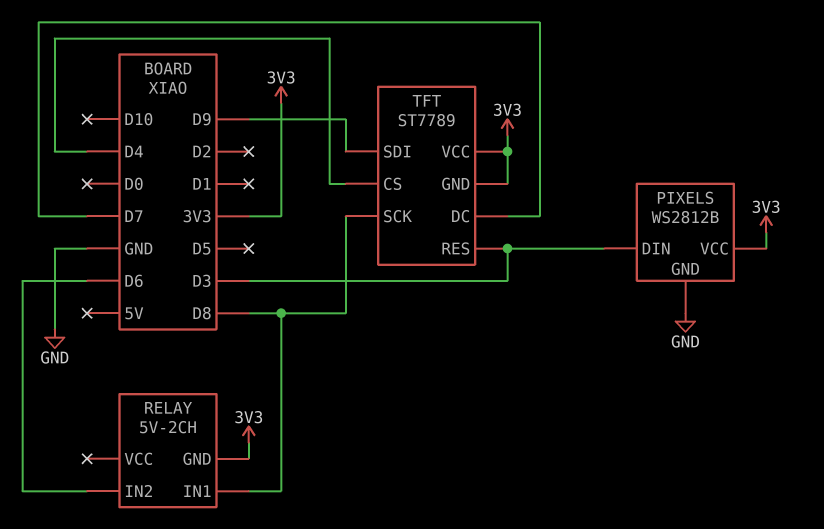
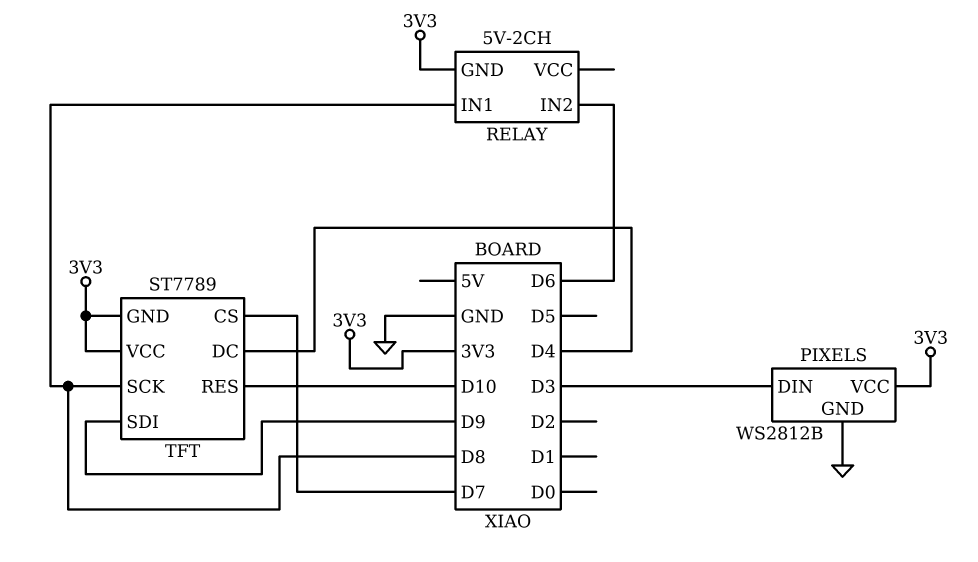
TFT pin CS: D4 -> D7
TFT pin DC: D7 -> D4
TFT pin RES: D3 -> D10

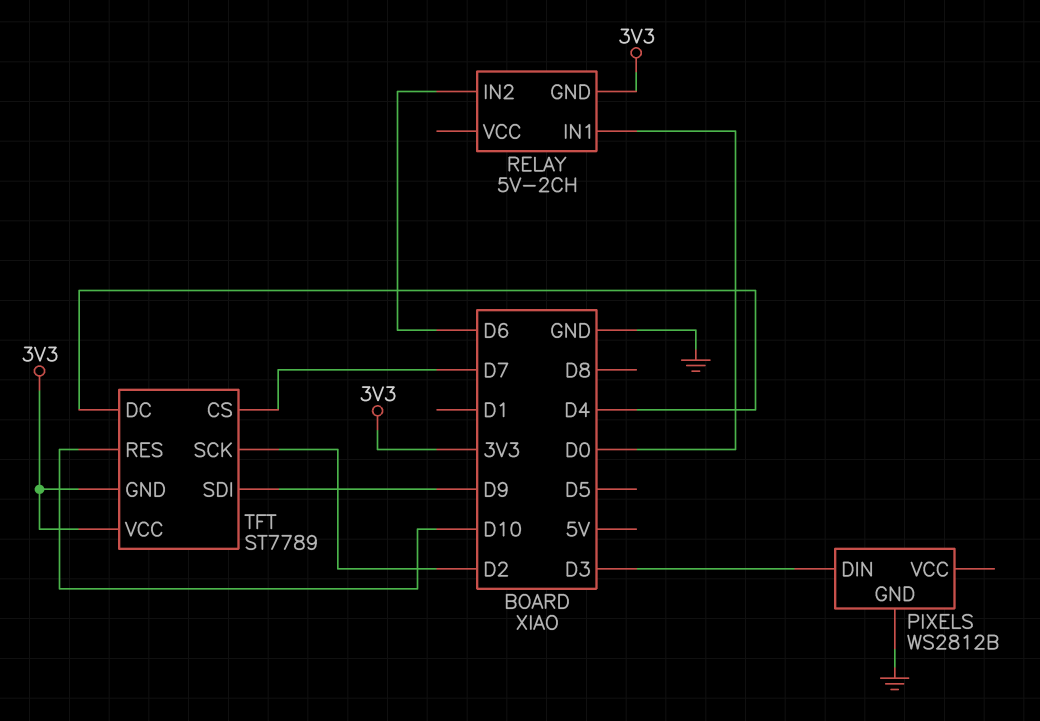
PIXELS pin VCC: 3V3 -> none
RELAY pin IN1: D8 -> D0
TFT pin SCK: D8 -> D2

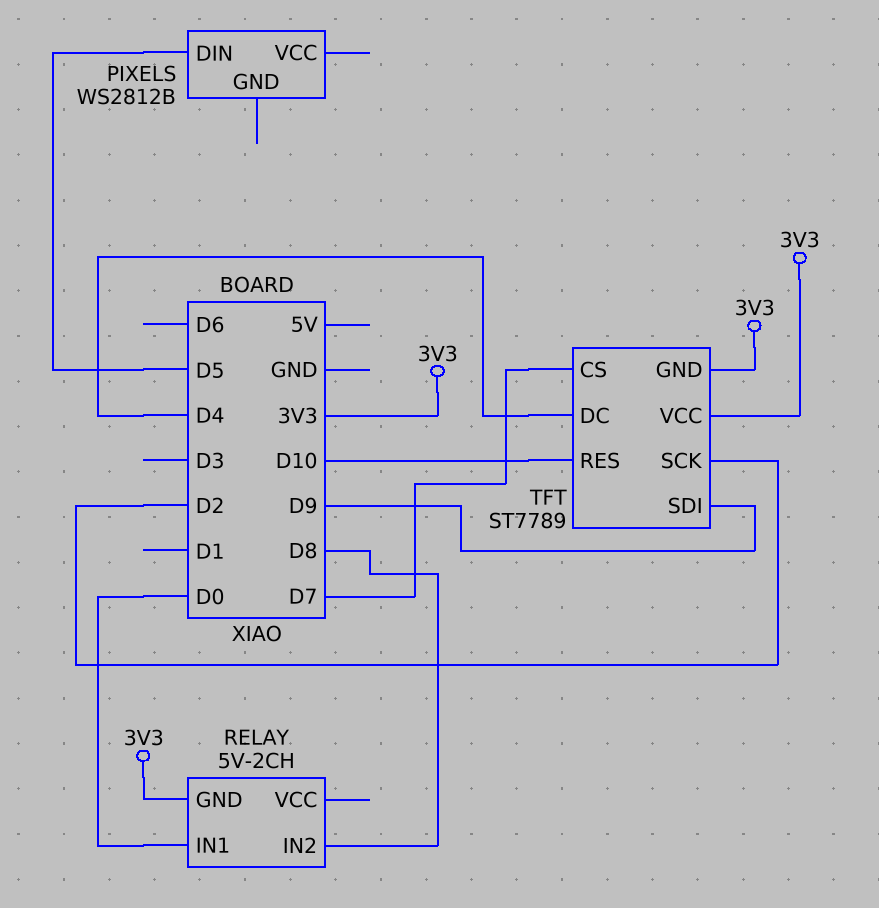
PIXELS pin DIN: D3 -> D5
PIXELS pin GND: GND -> none
RELAY pin IN2: D6 -> D8

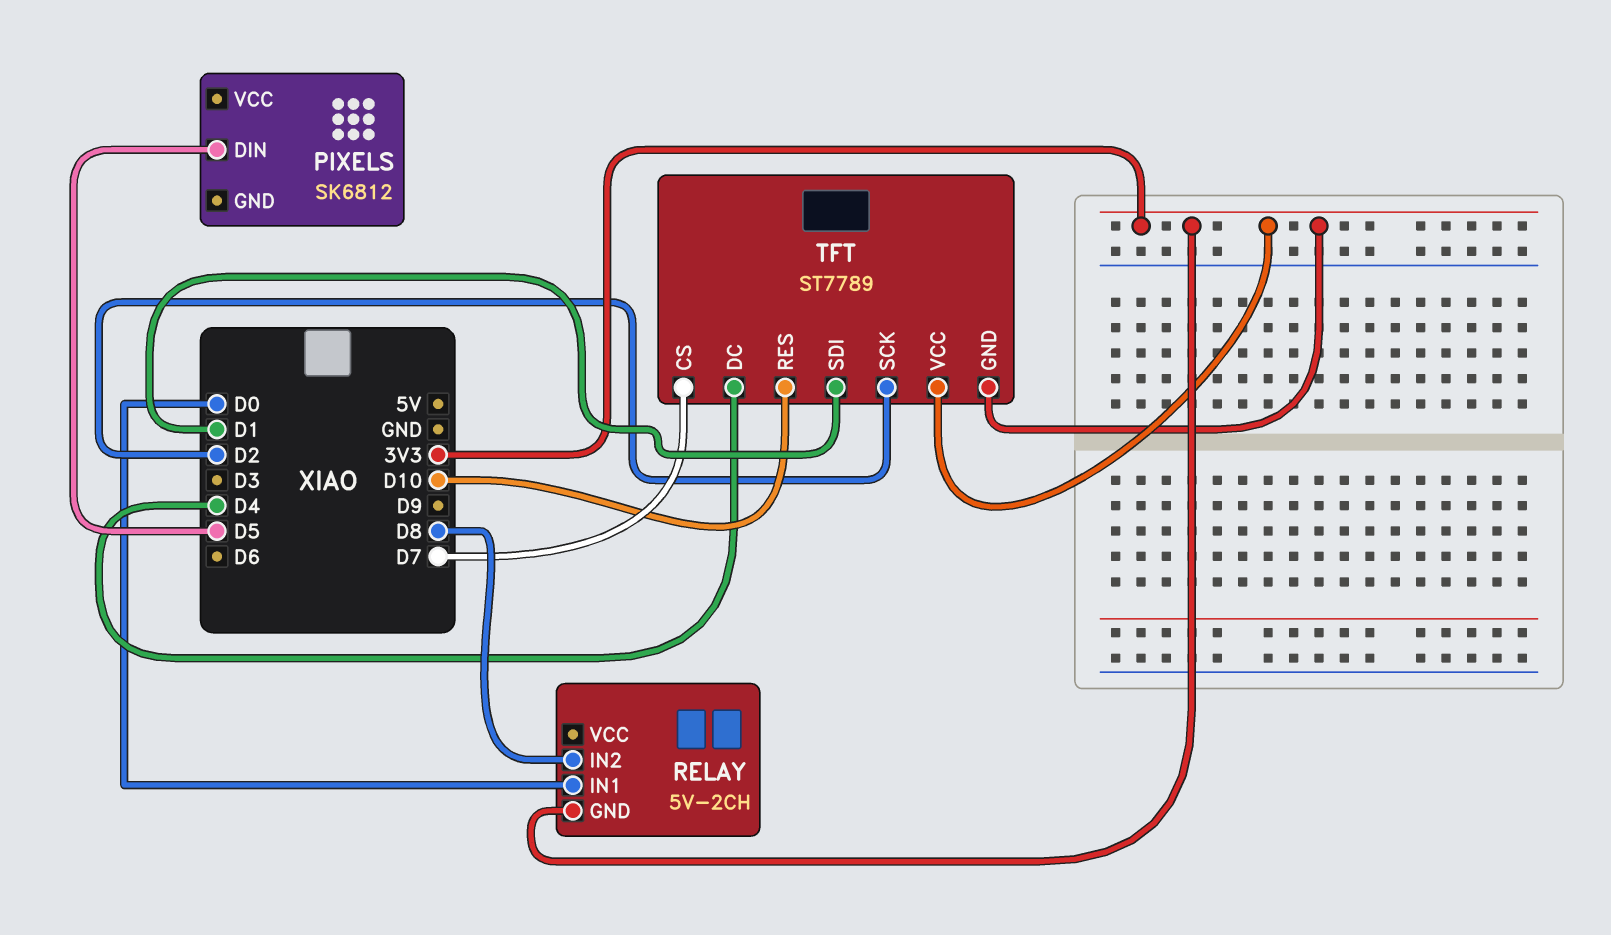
PIXELS: WS2812B -> SK6812
TFT pin SDI: D9 -> D1

